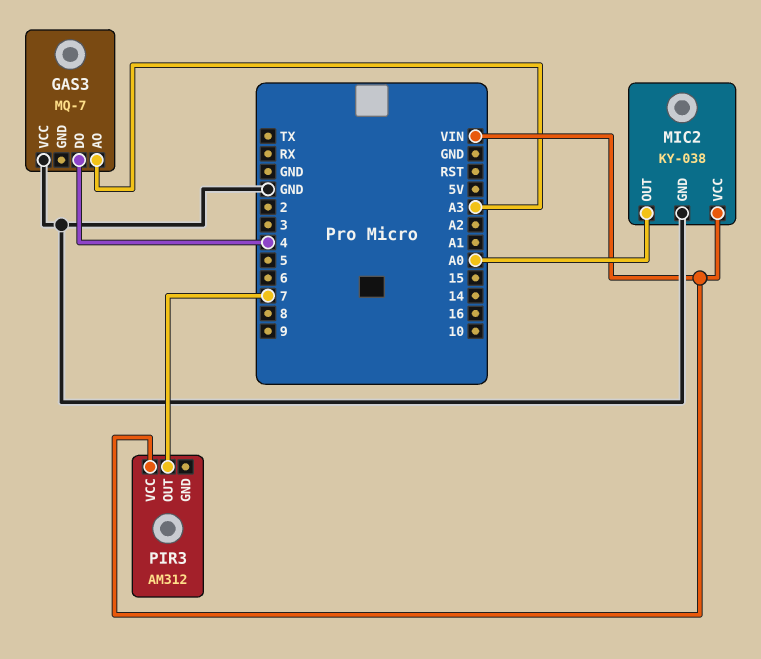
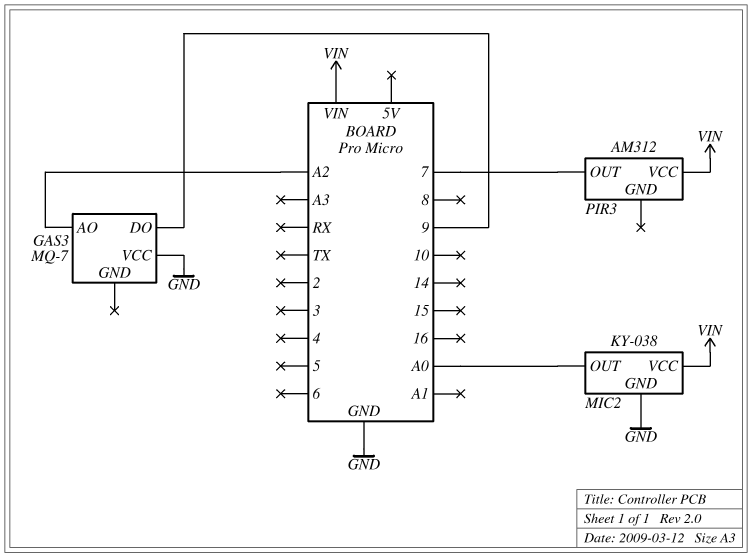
GAS3 pin AO: A3 -> A2
GAS3 pin DO: 4 -> 9

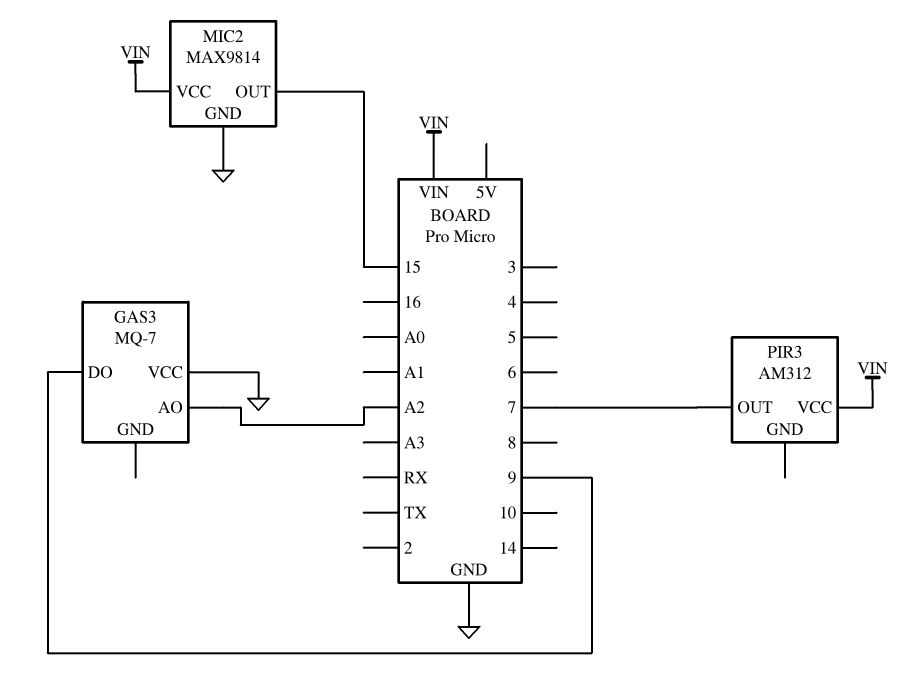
MIC2: KY-038 -> MAX9814
MIC2 pin OUT: A0 -> 15

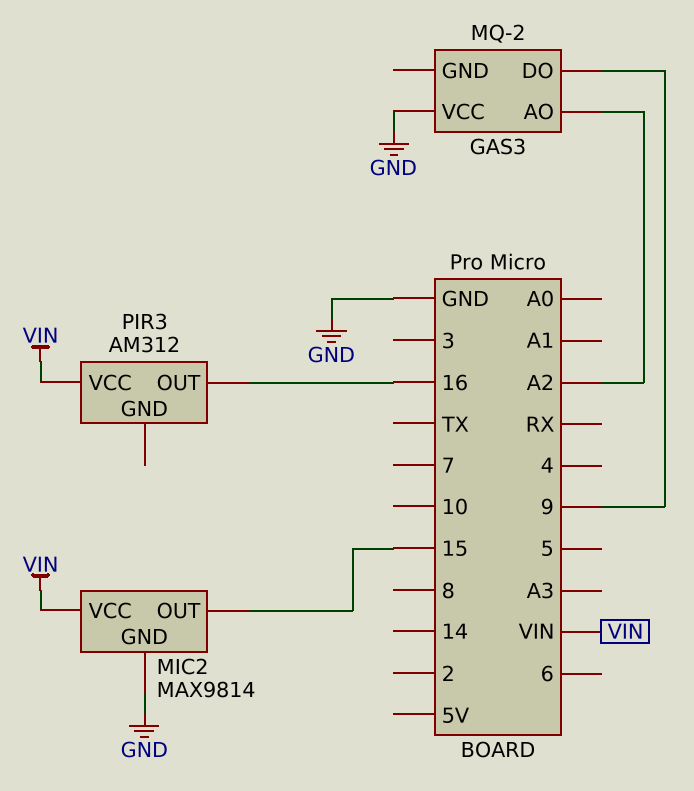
GAS3: MQ-7 -> MQ-2
PIR3 pin OUT: 7 -> 16

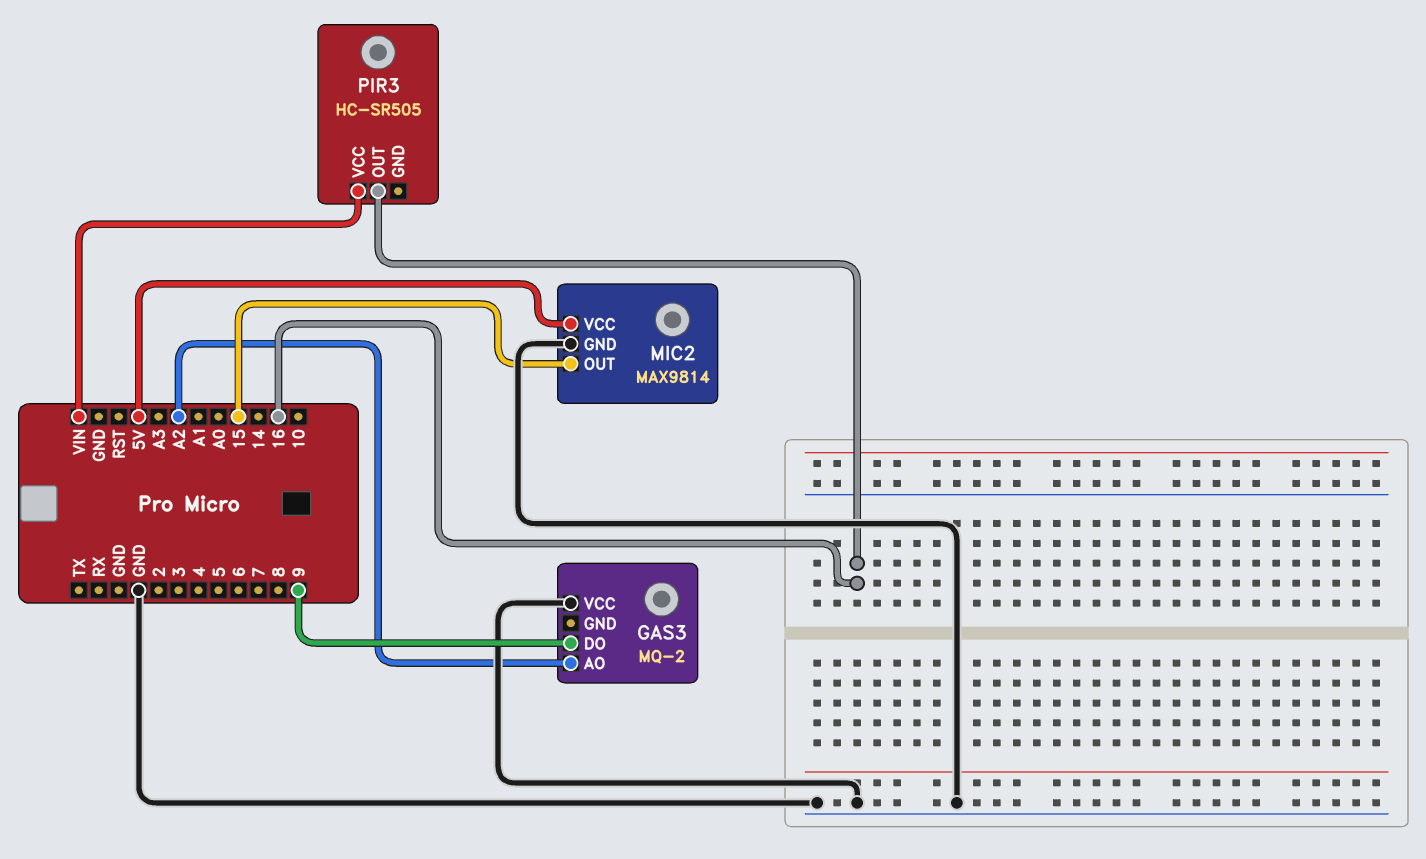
MIC2 pin VCC: VIN -> 5V
PIR3: AM312 -> HC-SR505

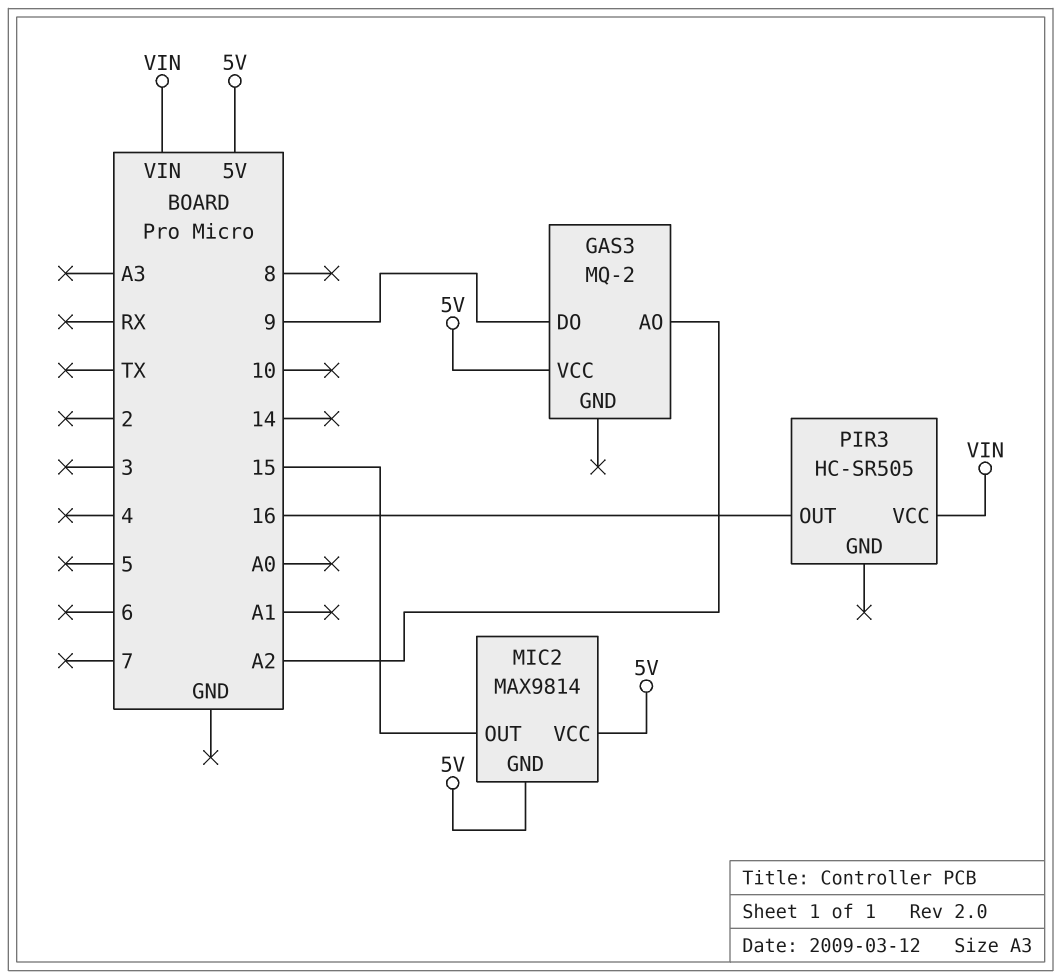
GAS3 pin VCC: GND -> 5V
MIC2 pin GND: GND -> 5V

